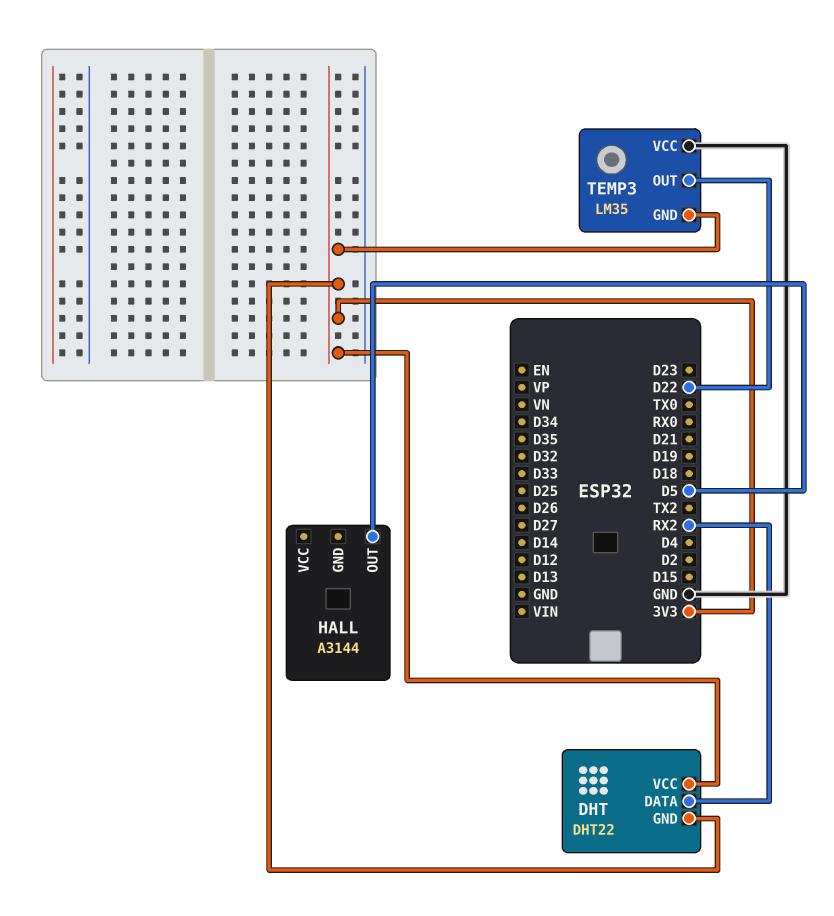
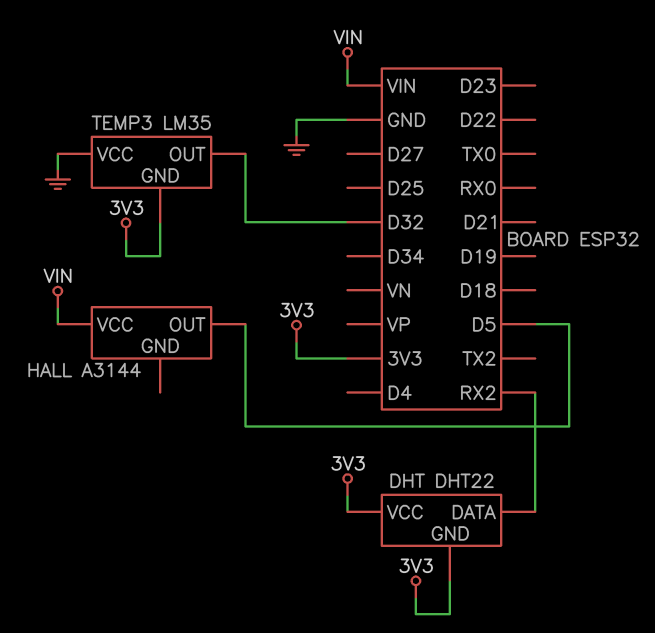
HALL pin VCC: none -> VIN
TEMP3 pin OUT: D22 -> D32

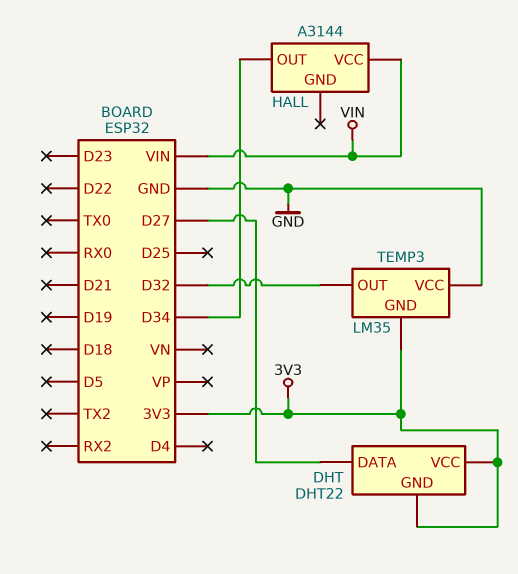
DHT pin DATA: RX2 -> D27
HALL pin OUT: D5 -> D34

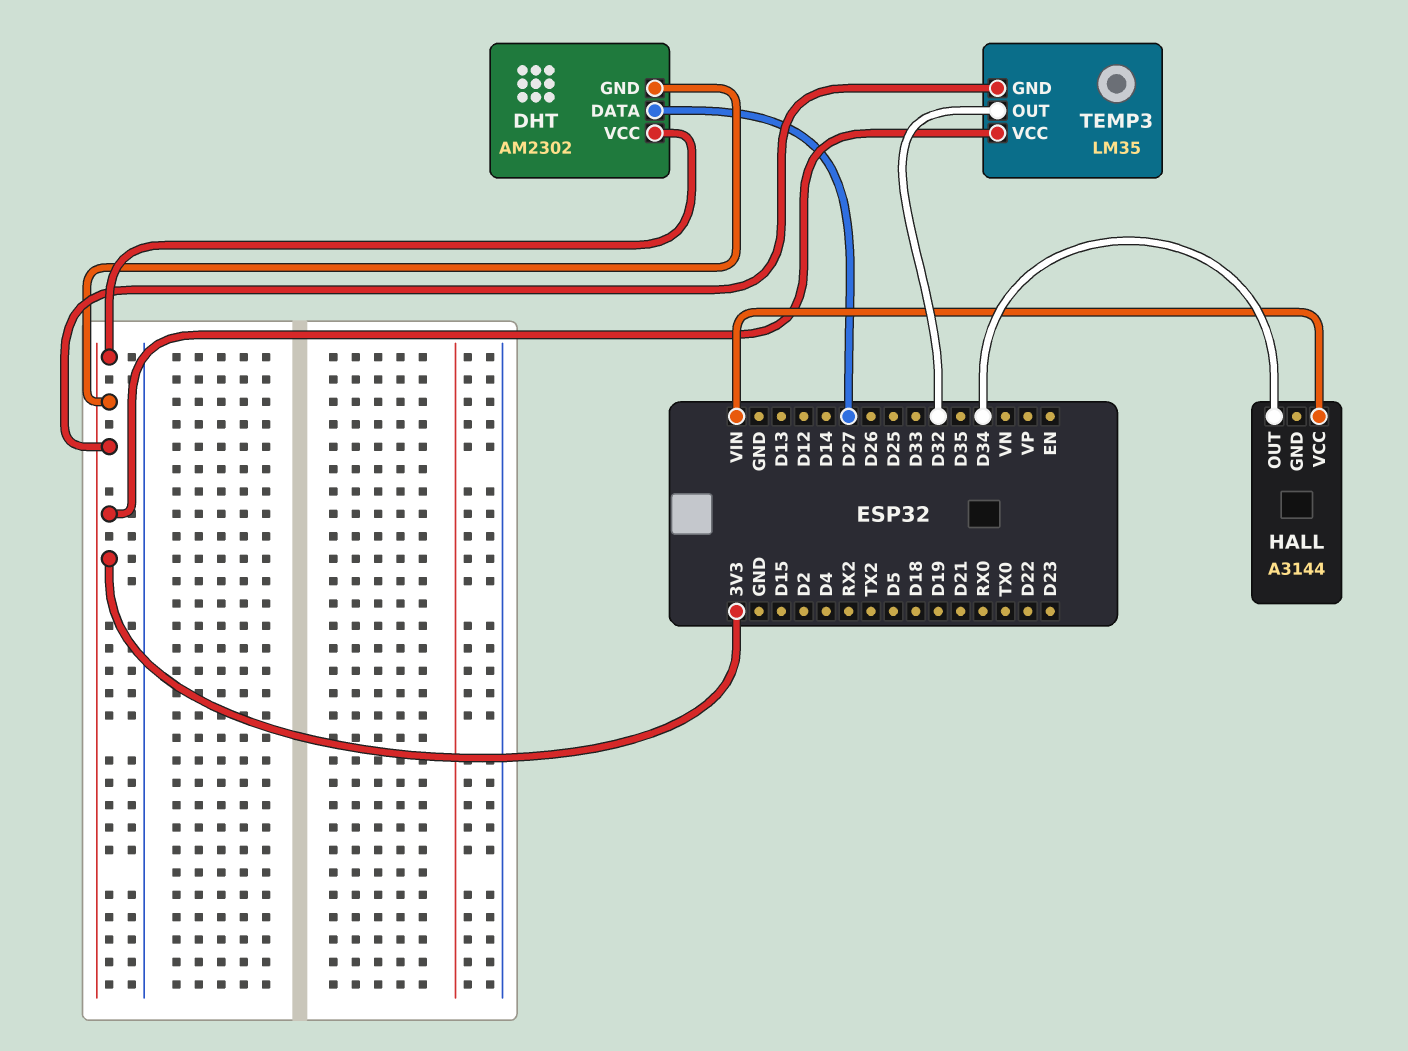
DHT: DHT22 -> AM2302
TEMP3 pin VCC: GND -> 3V3

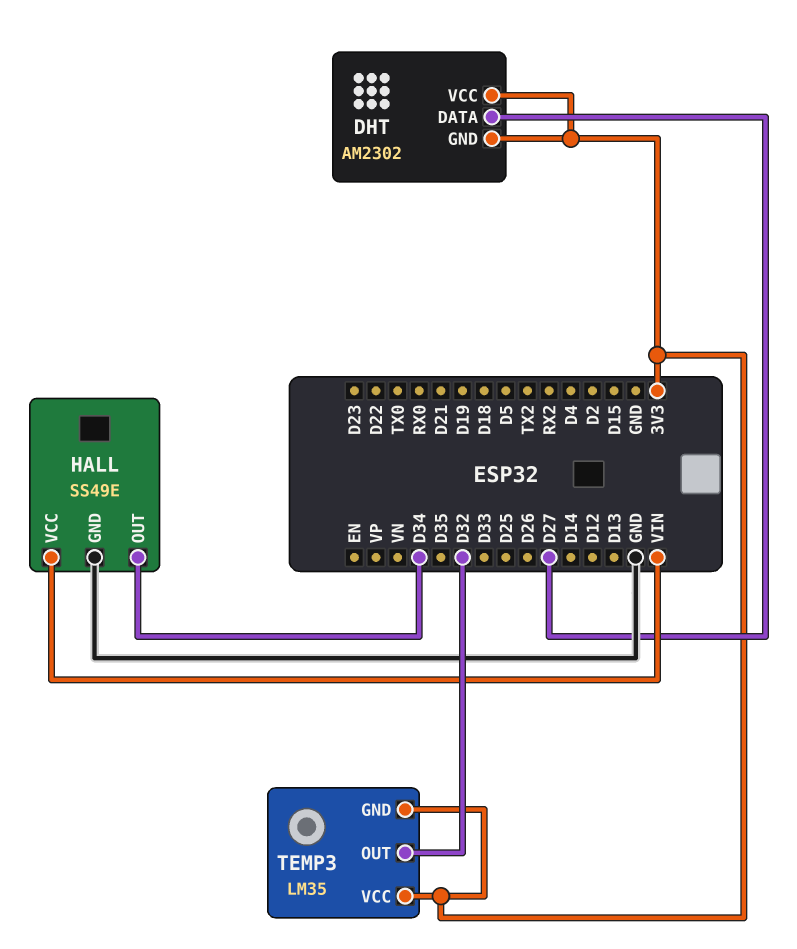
HALL: A3144 -> SS49E
HALL pin GND: none -> GND

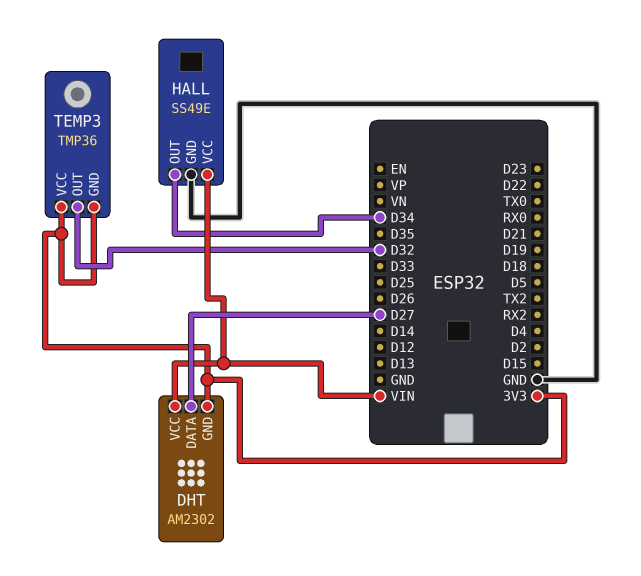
DHT pin VCC: 3V3 -> VIN
TEMP3: LM35 -> TMP36

